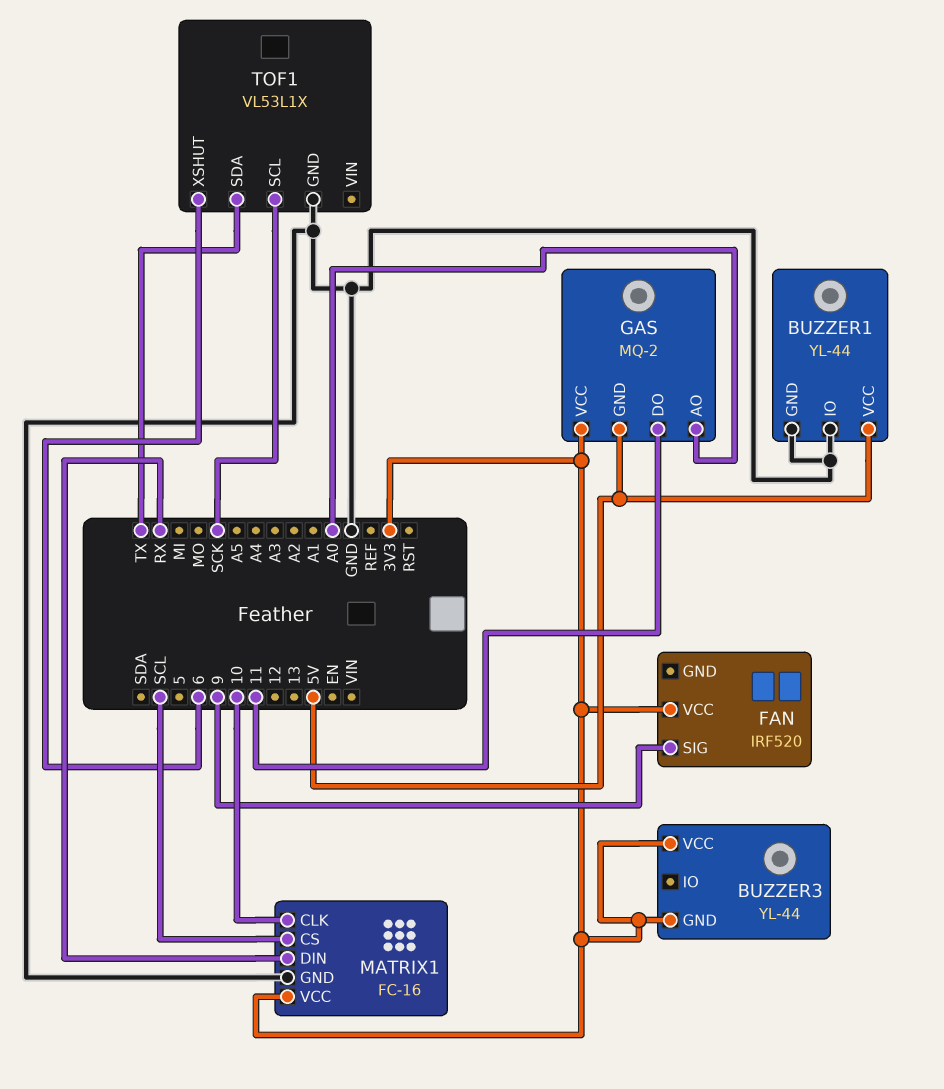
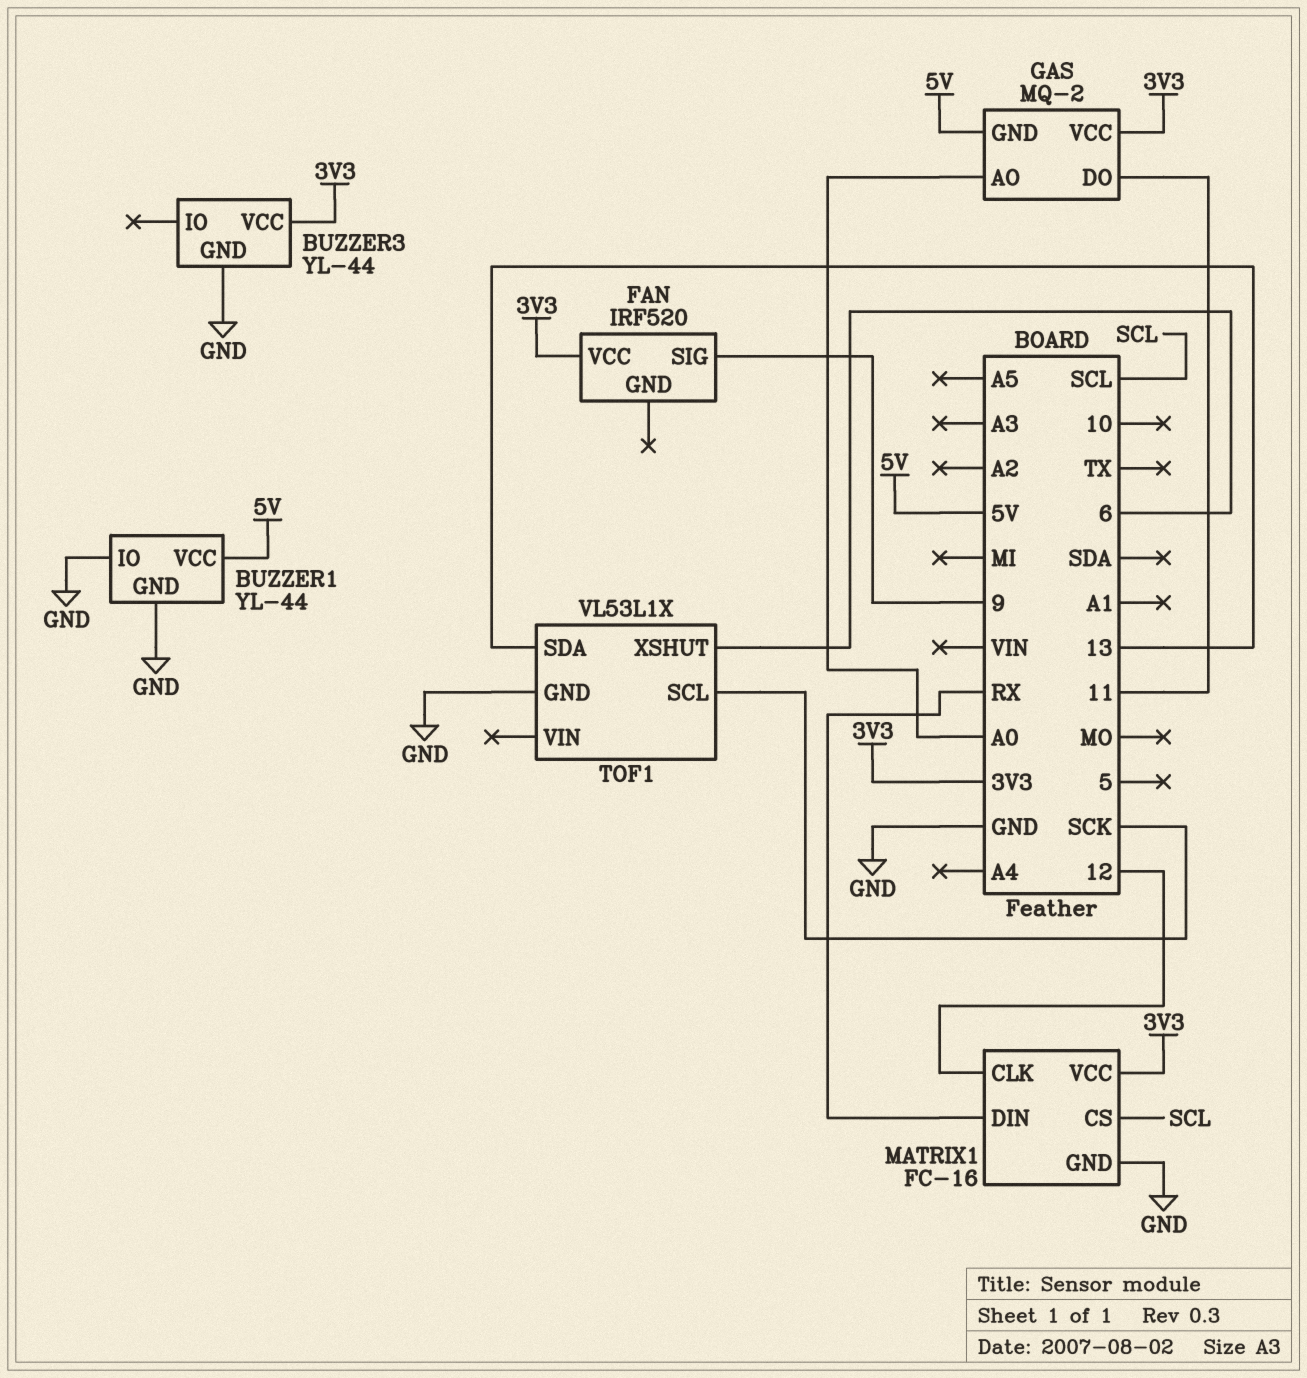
BUZZER3 pin GND: 3V3 -> GND
MATRIX1 pin CLK: 10 -> 12
TOF1 pin SDA: TX -> 13

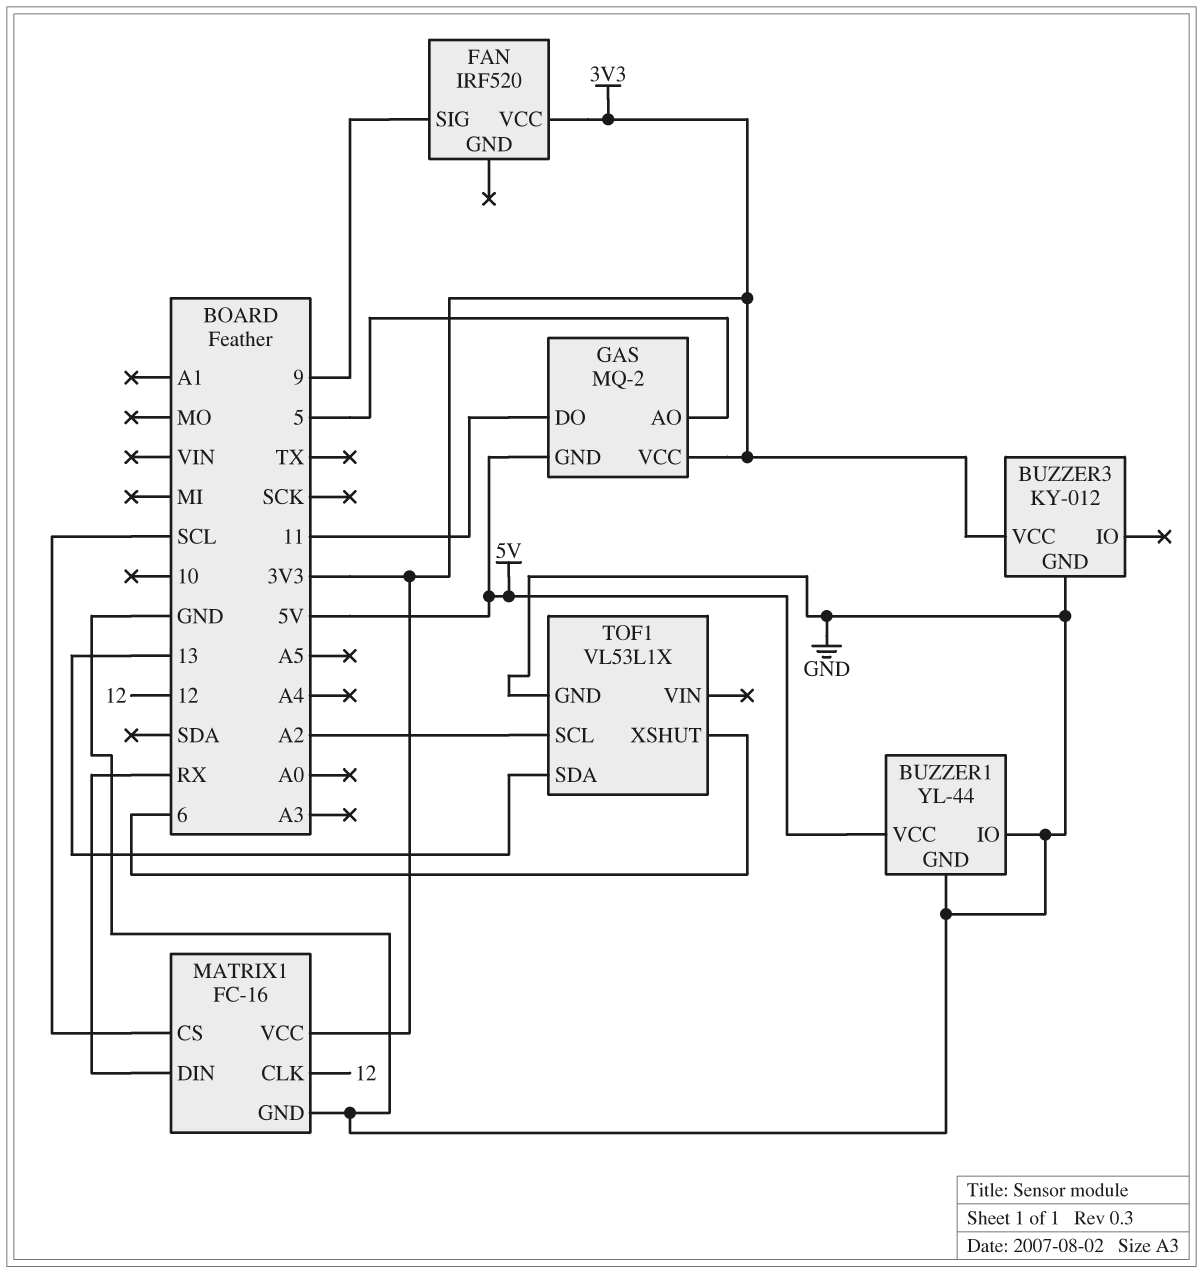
BUZZER3: YL-44 -> KY-012
GAS pin AO: A0 -> 5
TOF1 pin SCL: SCK -> A2

